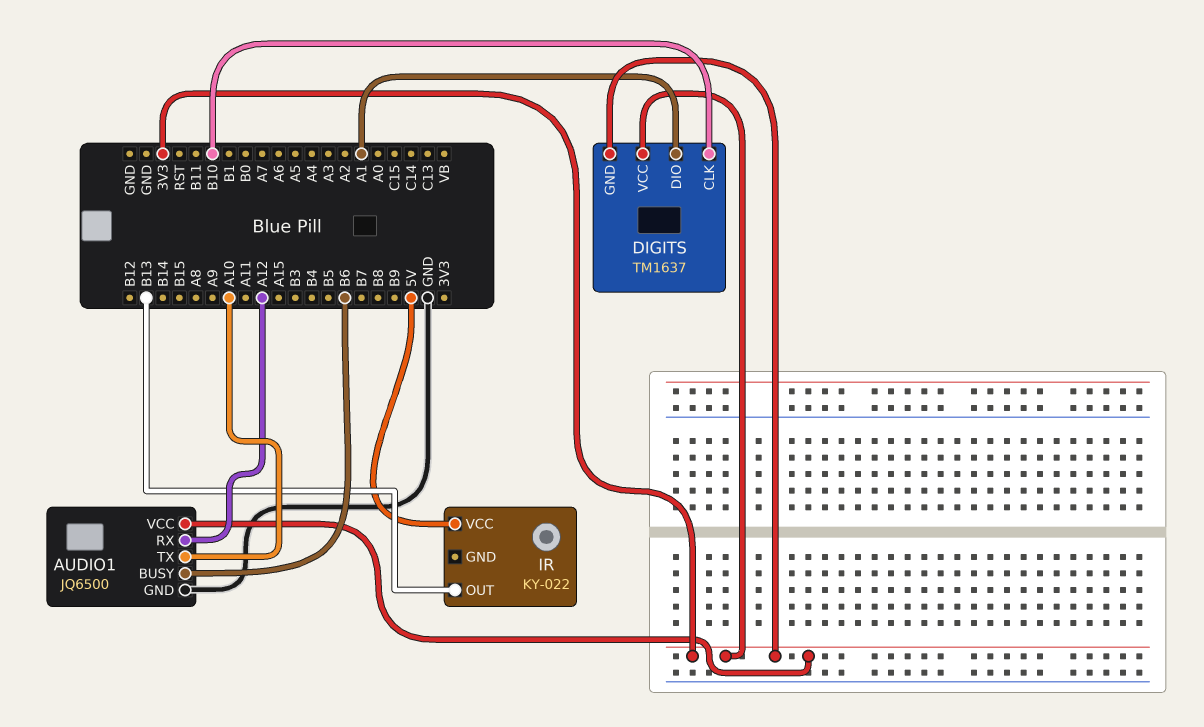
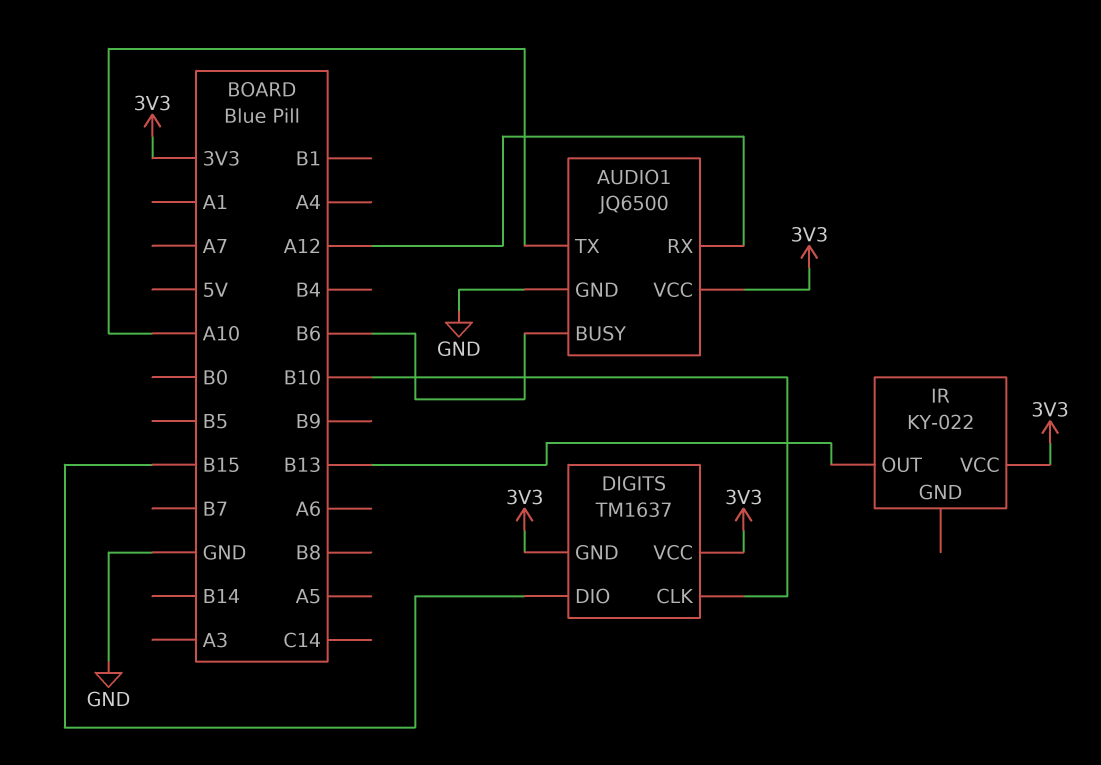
DIGITS pin DIO: A1 -> B15
IR pin VCC: 5V -> 3V3

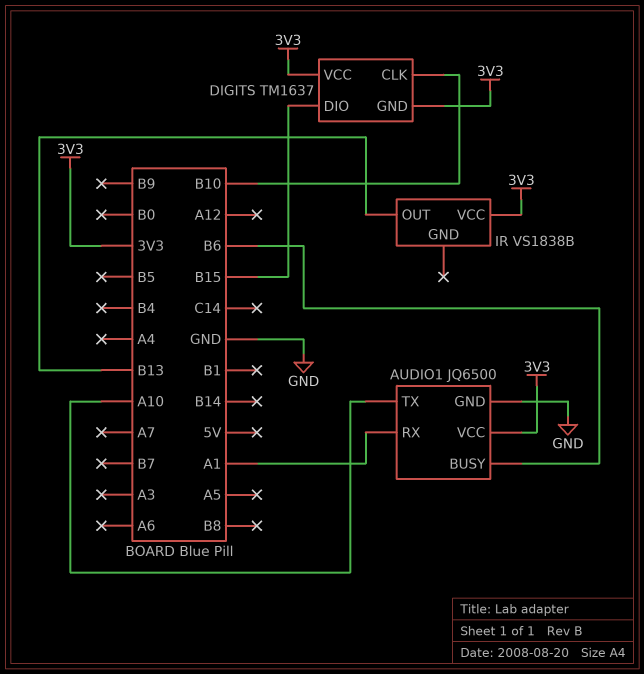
AUDIO1 pin RX: A12 -> A1
IR: KY-022 -> VS1838B

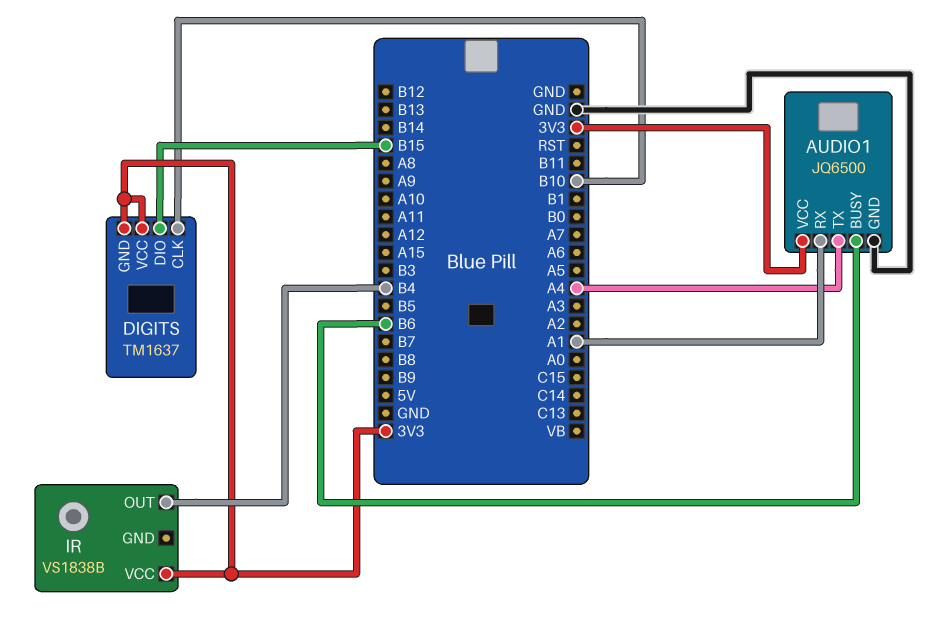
AUDIO1 pin TX: A10 -> A4
IR pin OUT: B13 -> B4

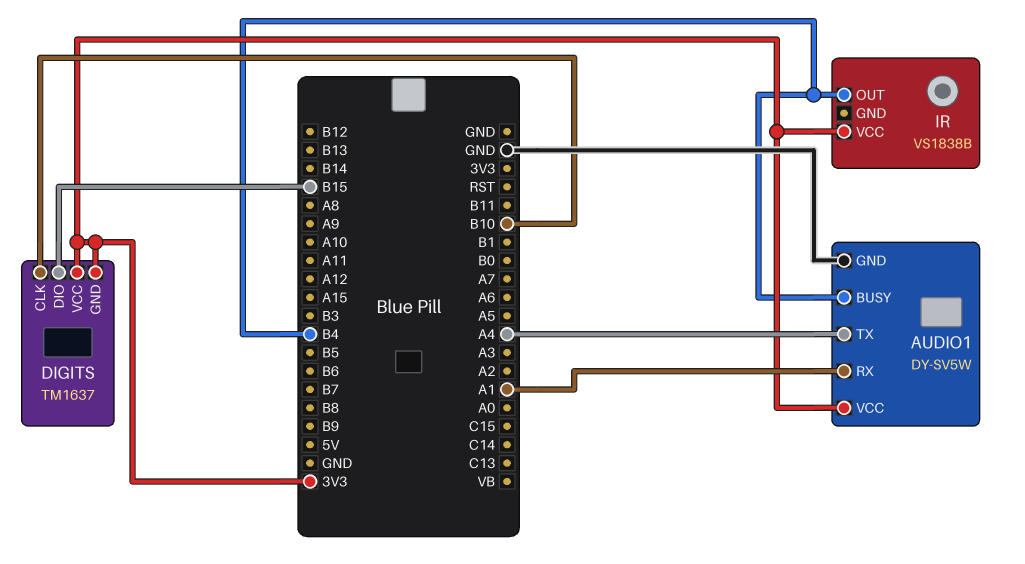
AUDIO1: JQ6500 -> DY-SV5W
AUDIO1 pin BUSY: B6 -> B4

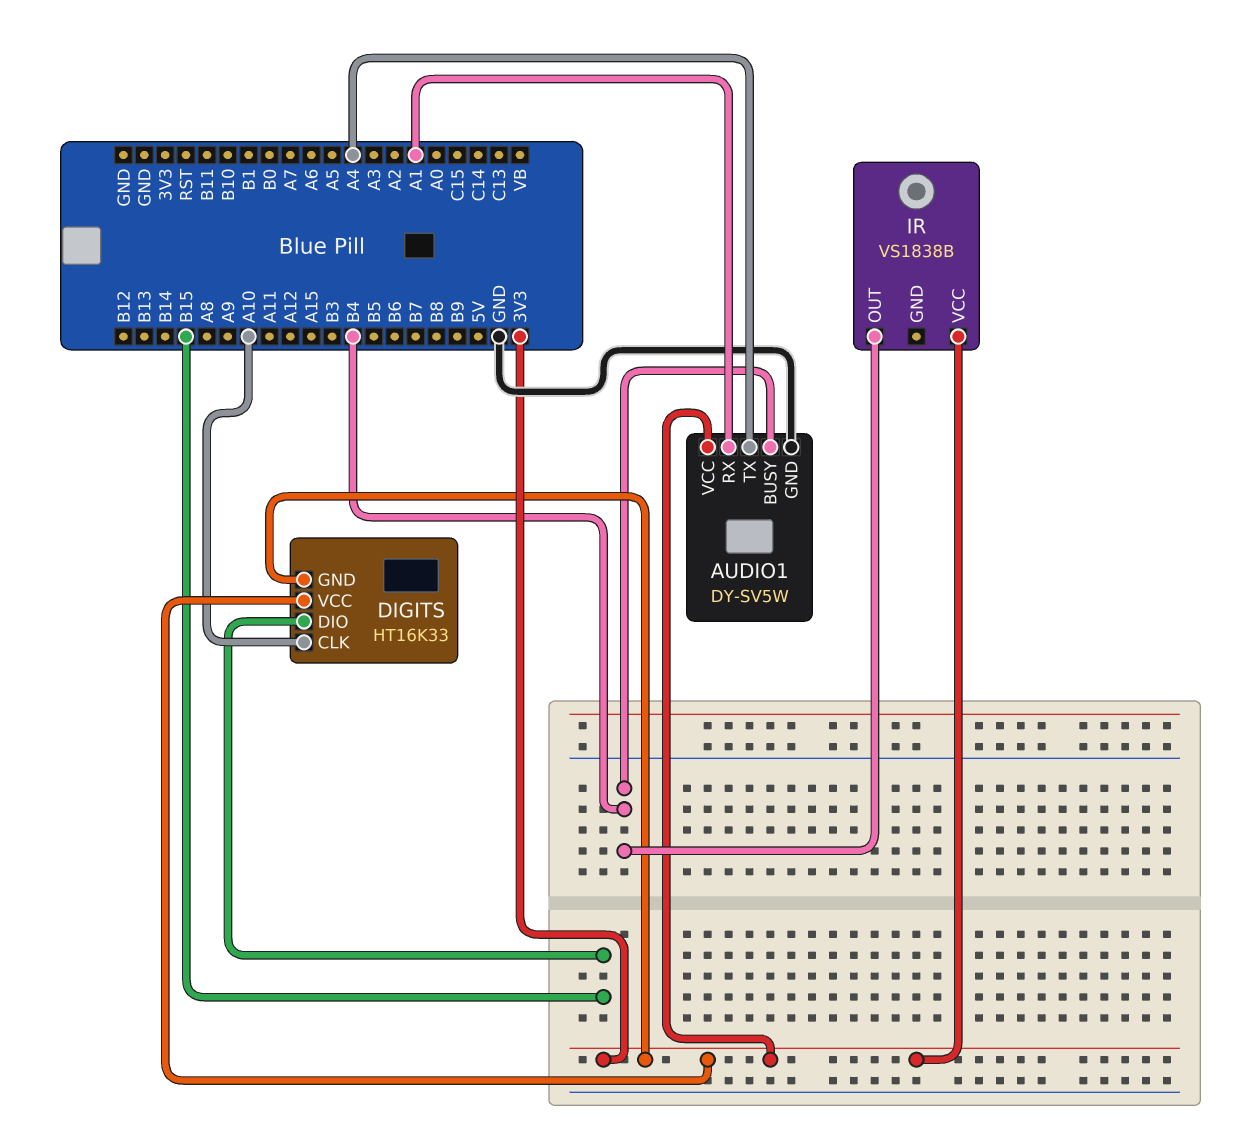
DIGITS: TM1637 -> HT16K33
DIGITS pin CLK: B10 -> A10

